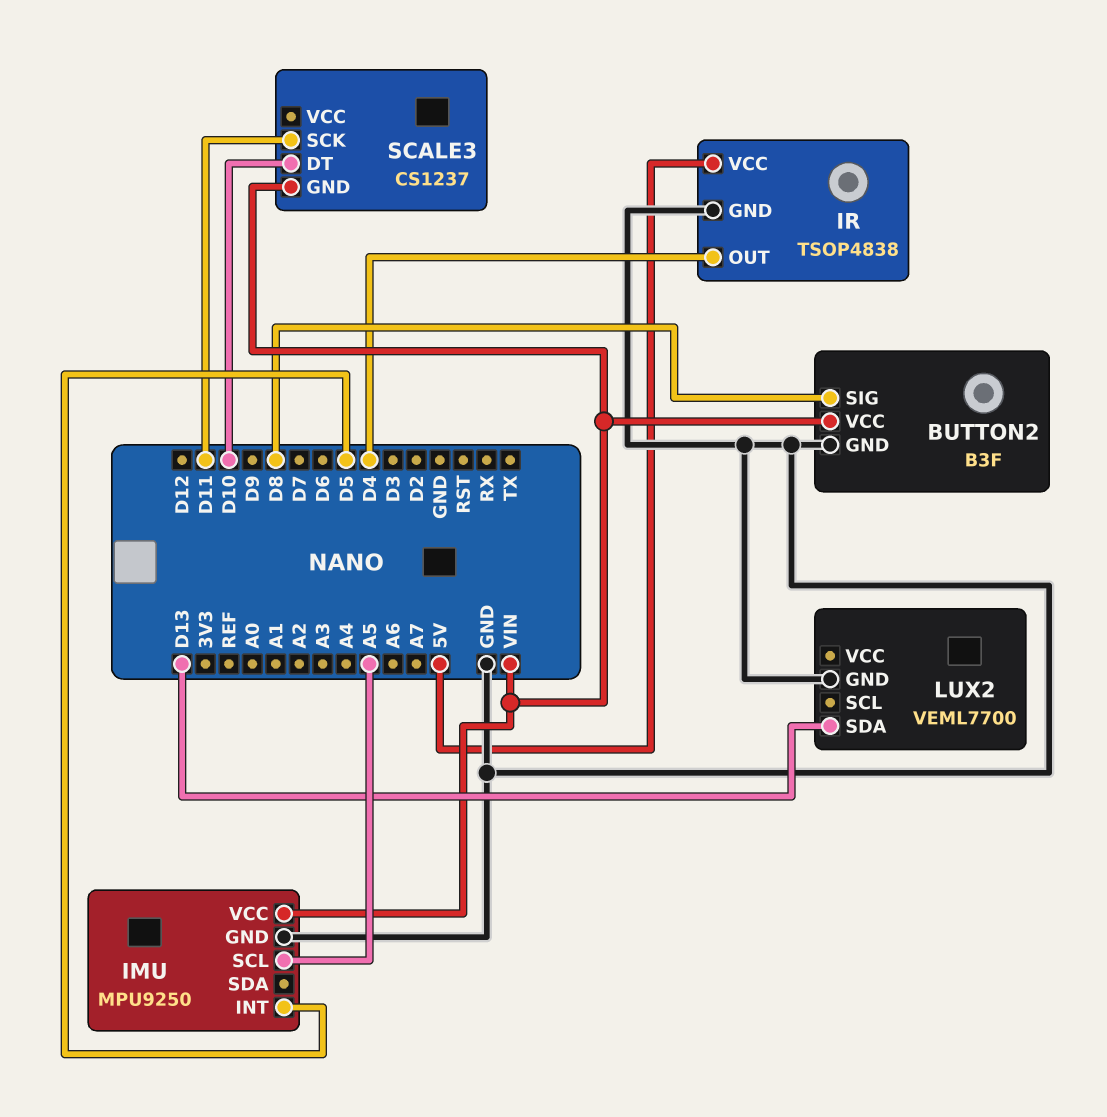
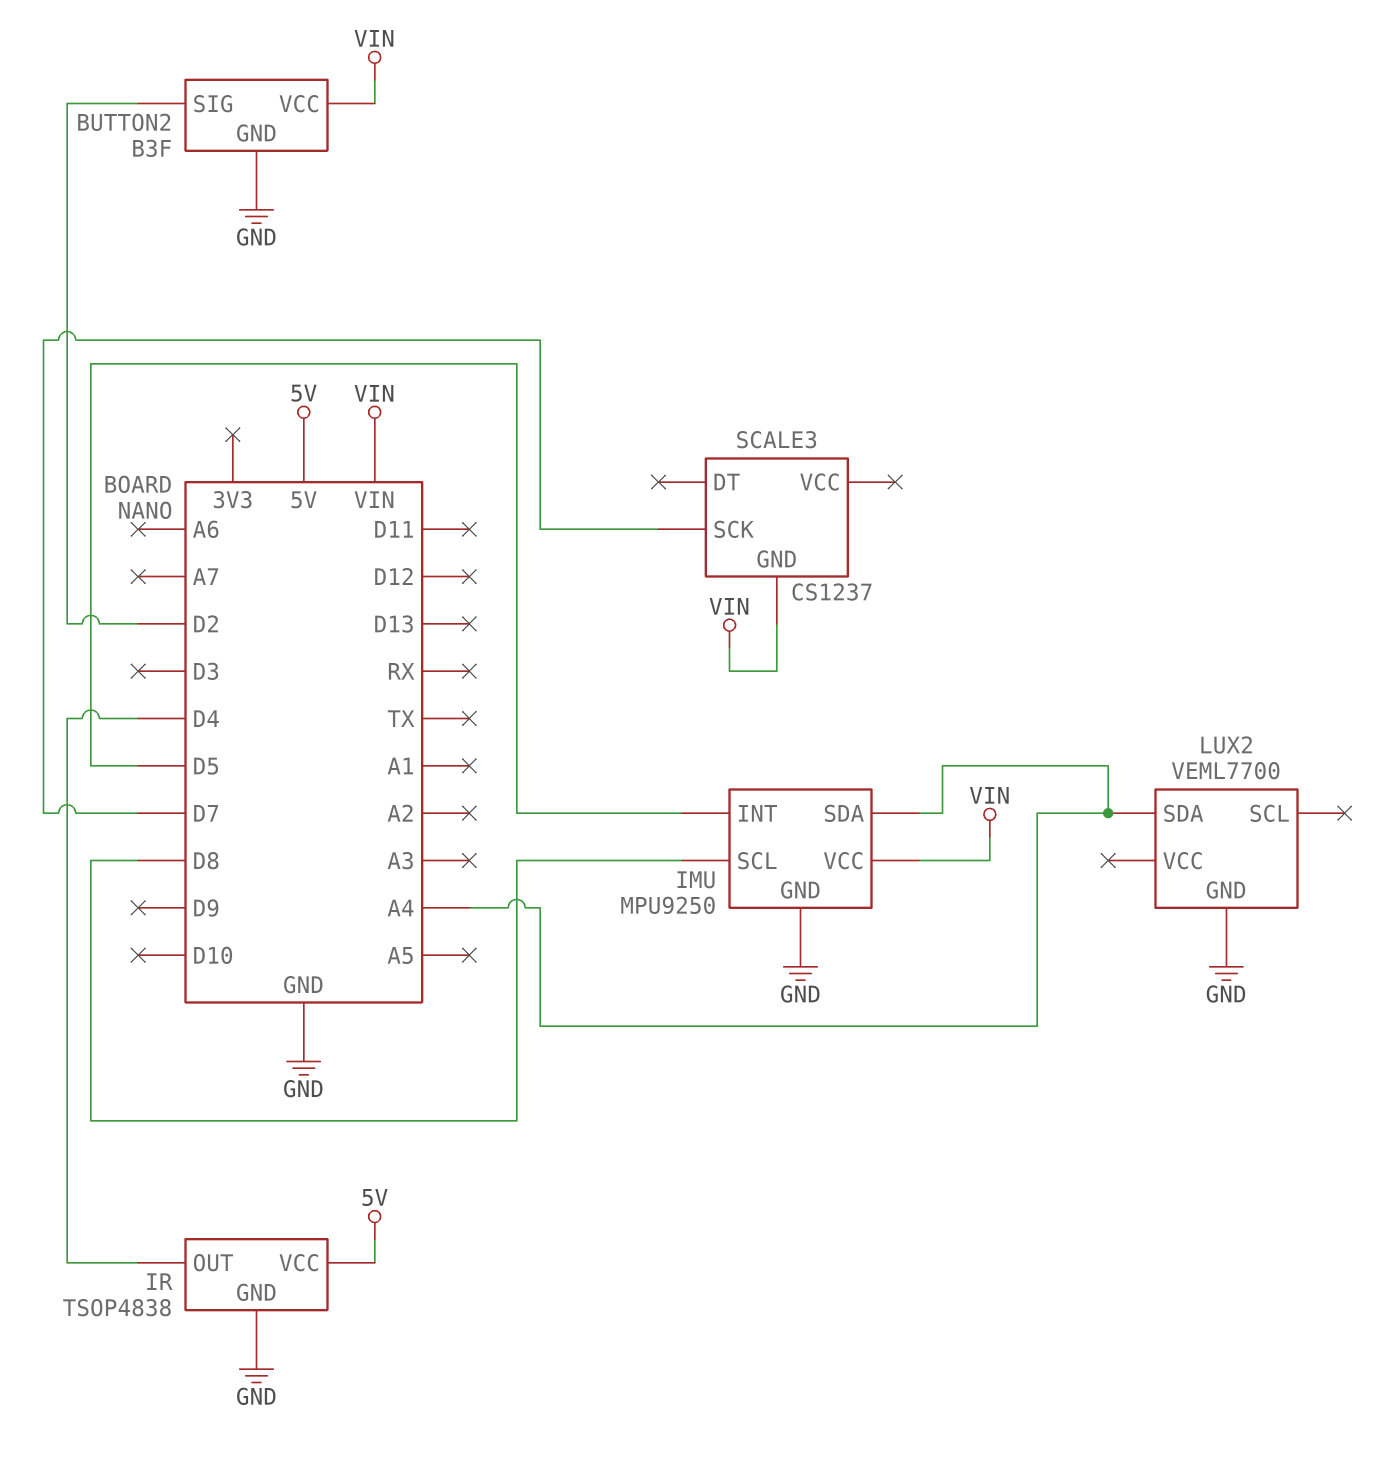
BUTTON2 pin SIG: D8 -> D2
IMU pin SCL: A5 -> D8
IMU pin SDA: none -> A4
LUX2 pin SDA: D13 -> A4
SCALE3 pin DT: D10 -> none
SCALE3 pin SCK: D11 -> D7

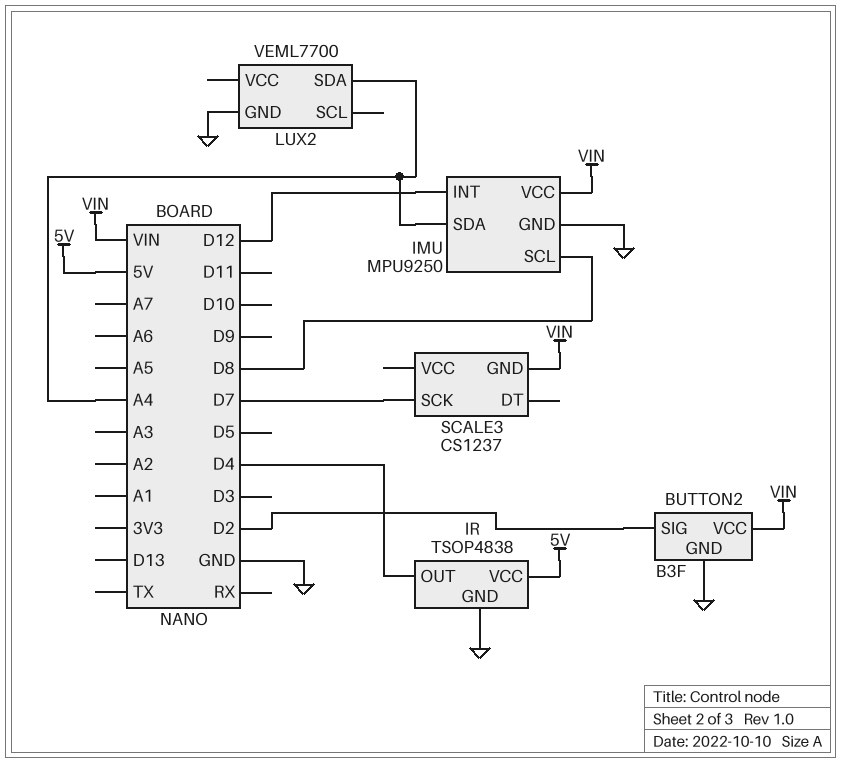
IMU pin INT: D5 -> D12

